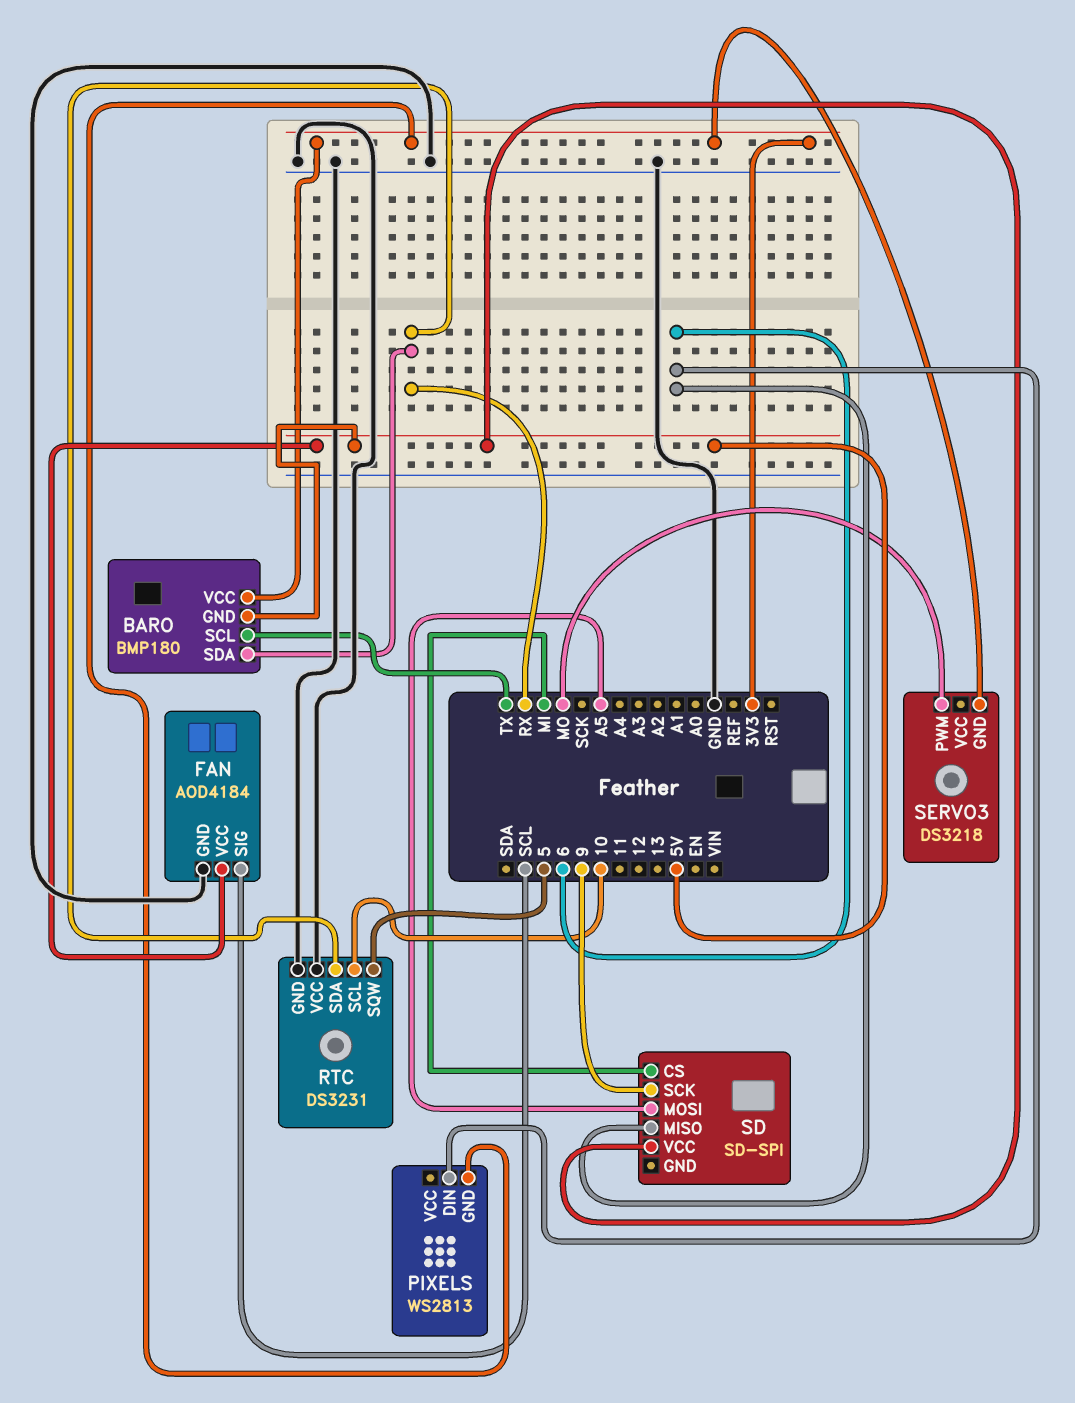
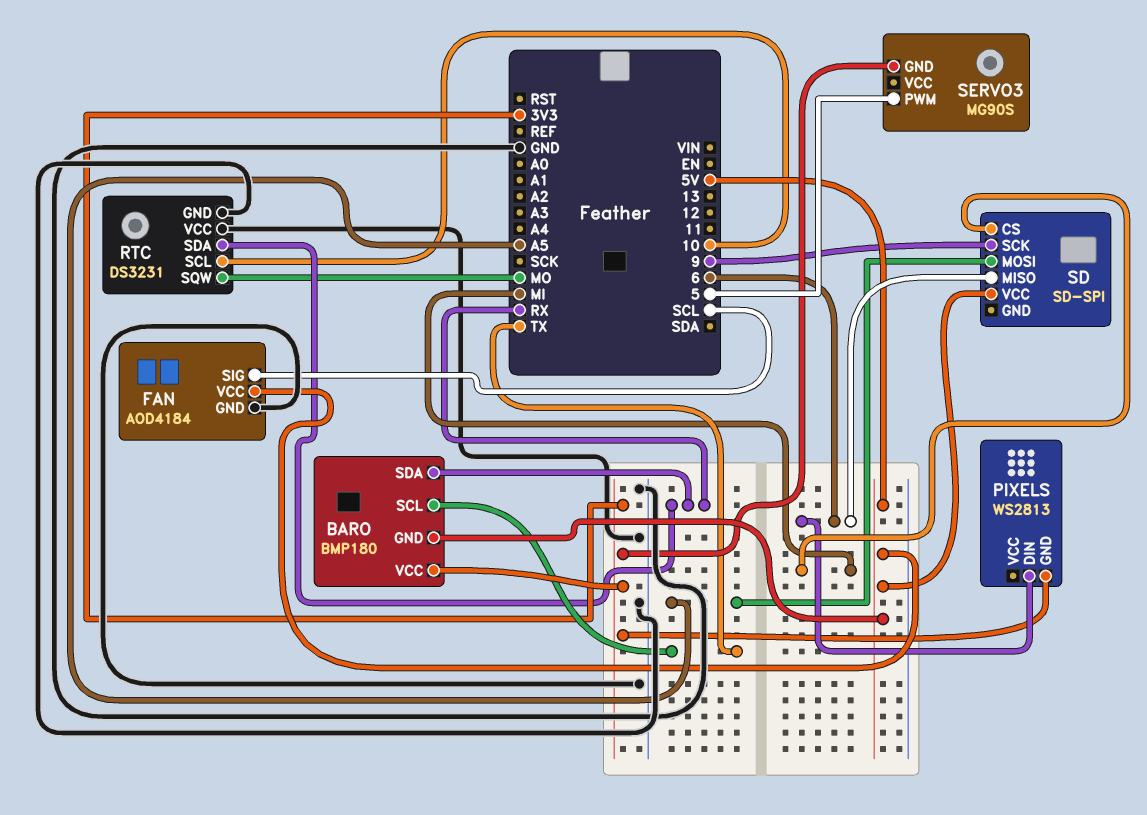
RTC pin SQW: 5 -> MO
SERVO3: DS3218 -> MG90S
SERVO3 pin PWM: MO -> 5

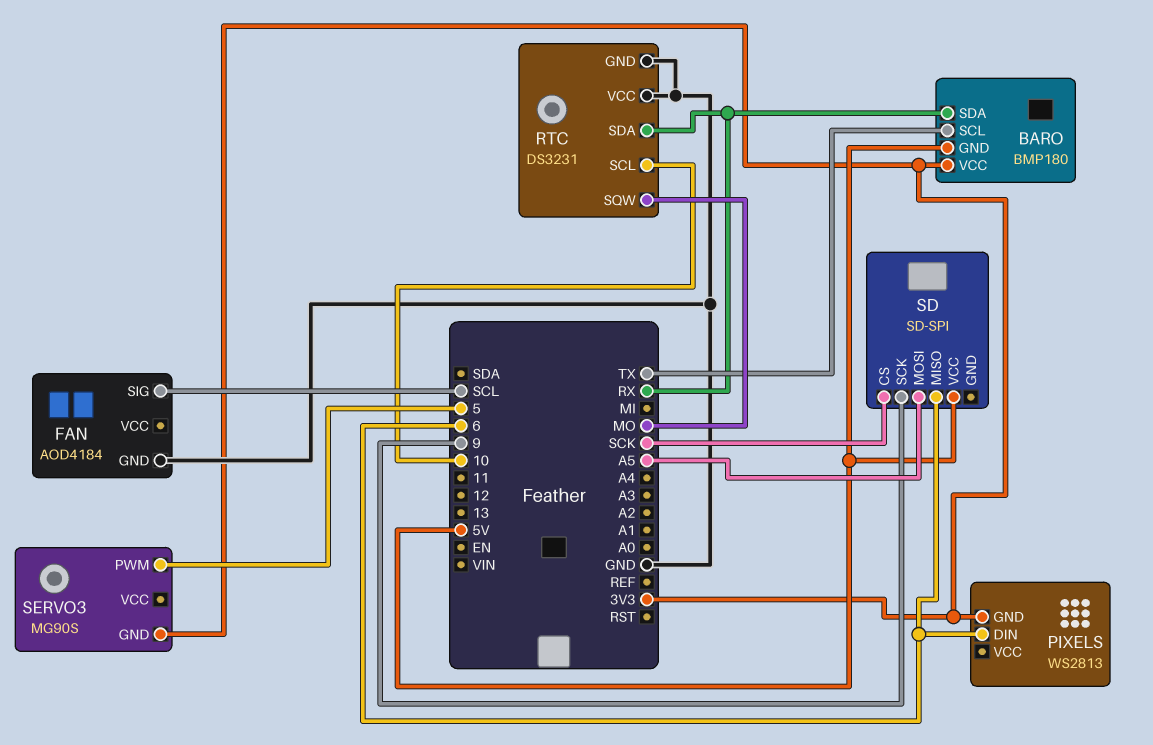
FAN pin VCC: 5V -> none
SD pin CS: MI -> SCK

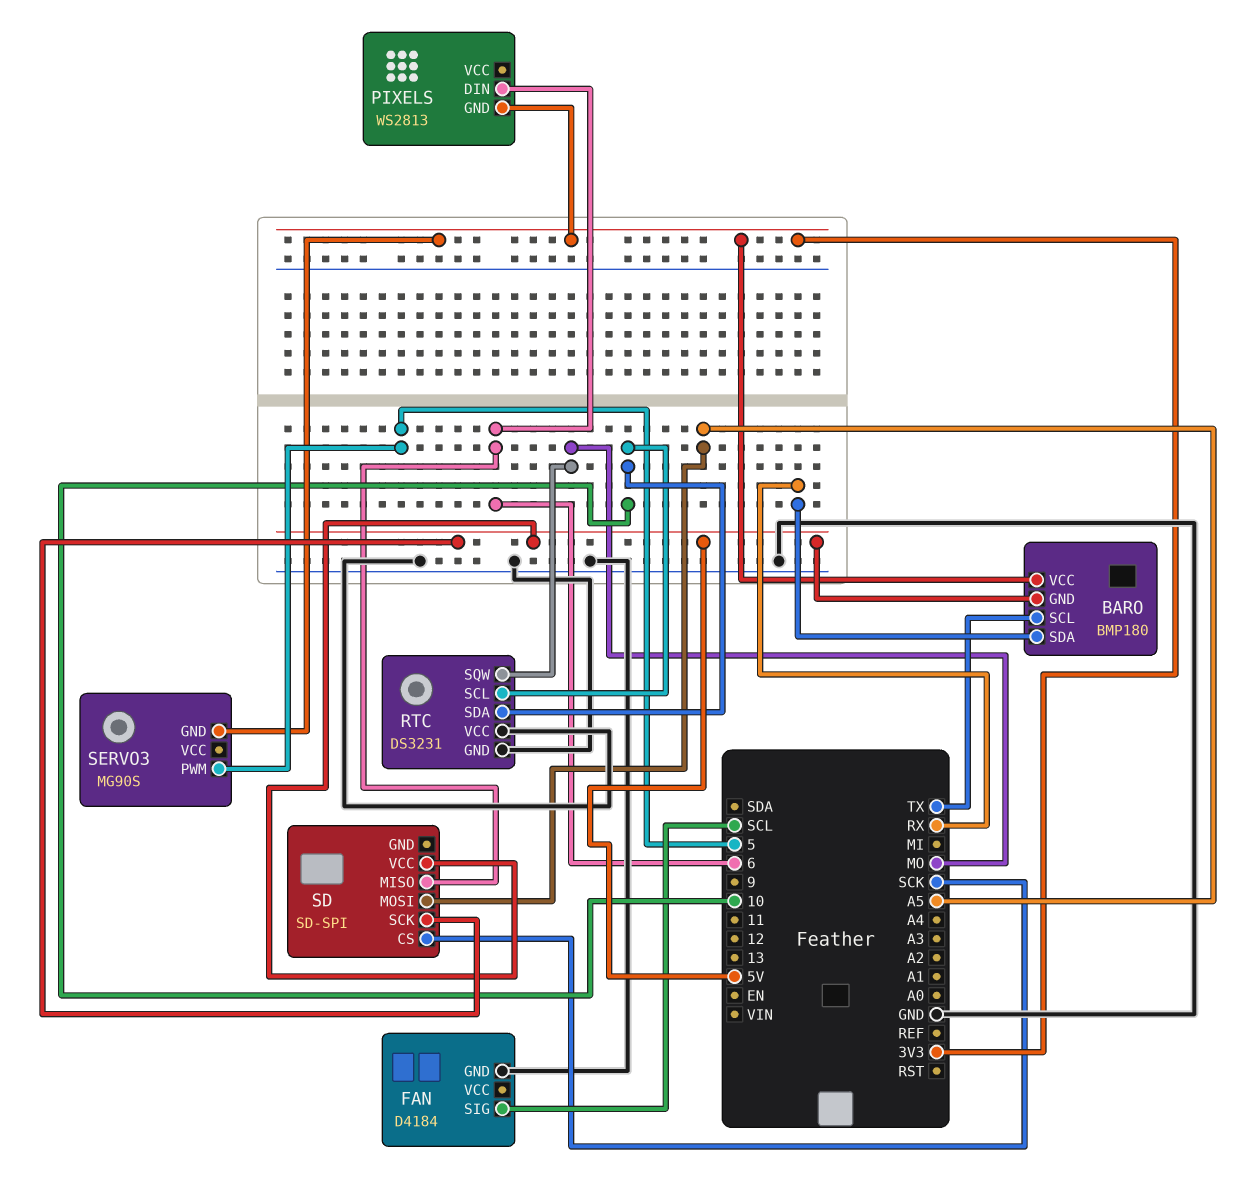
FAN: AOD4184 -> D4184
RTC pin SDA: RX -> 10
SD pin SCK: 9 -> 5V

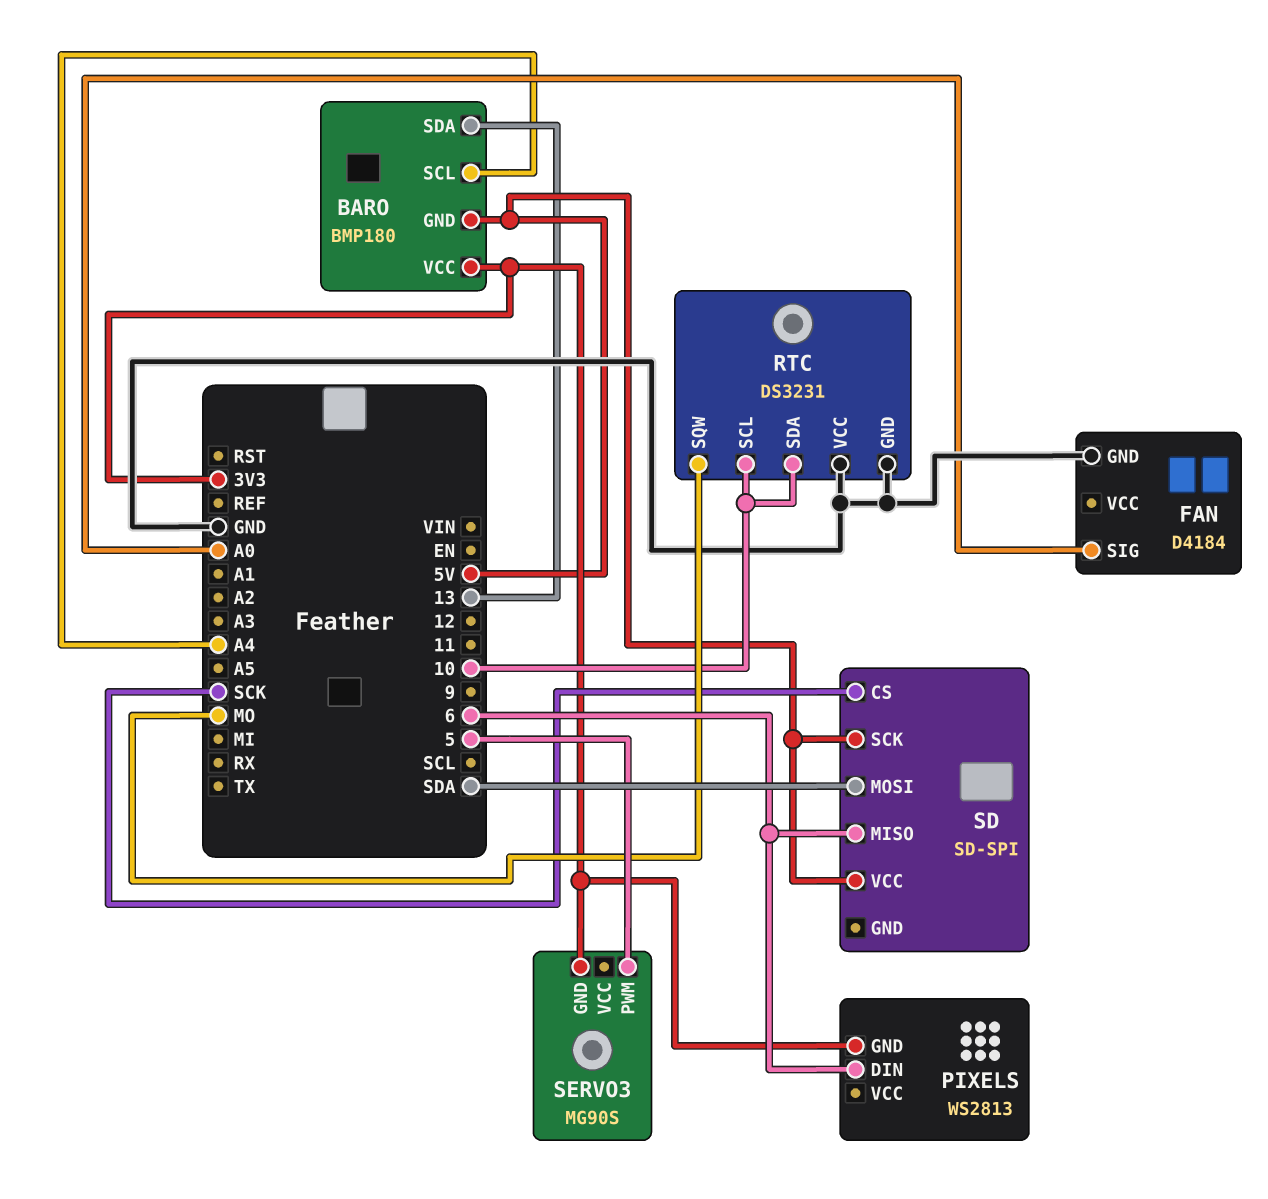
BARO pin SCL: TX -> A4
BARO pin SDA: RX -> 13
FAN pin SIG: SCL -> A0
SD pin MOSI: A5 -> SDA

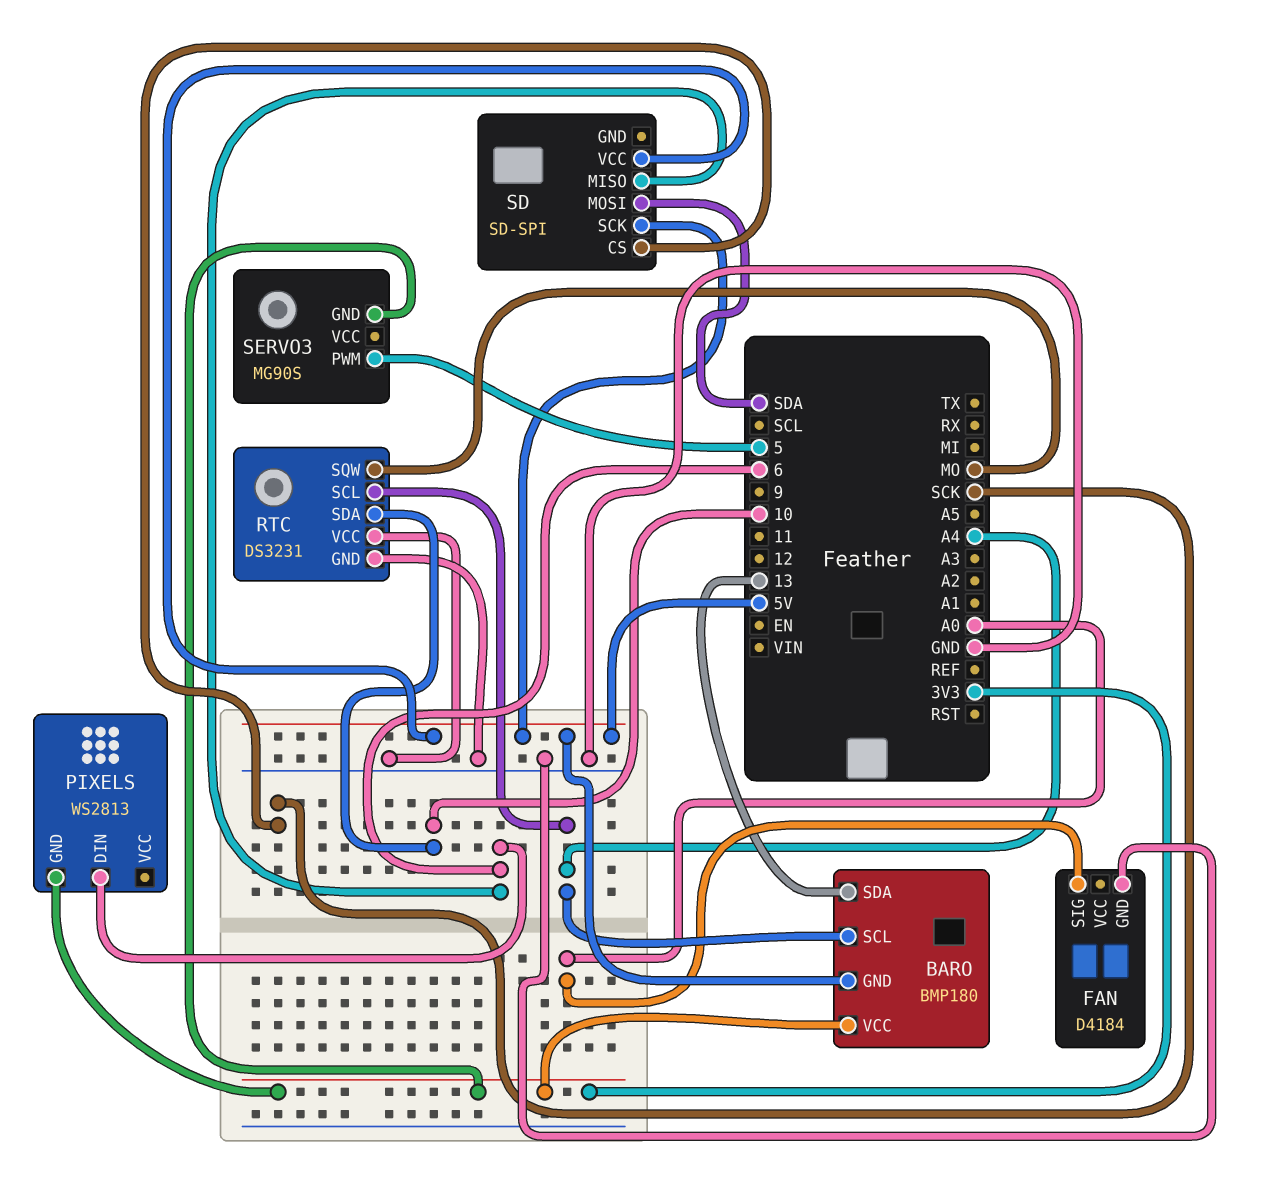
RTC pin SCL: 10 -> A4

